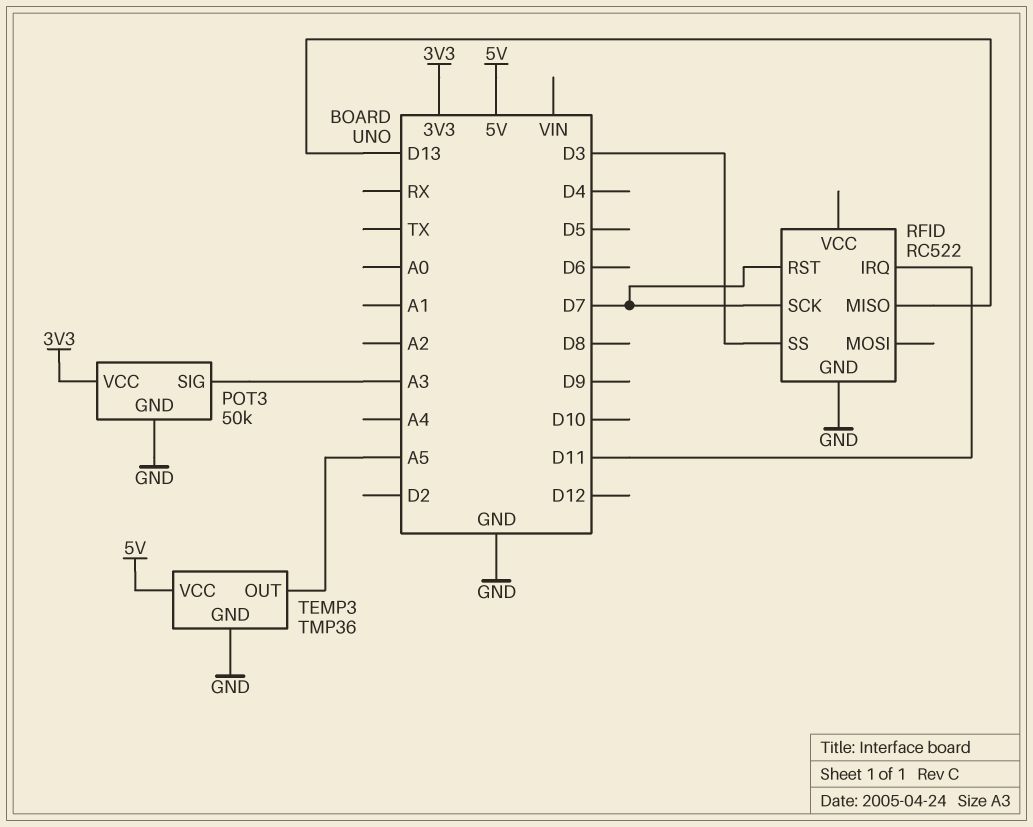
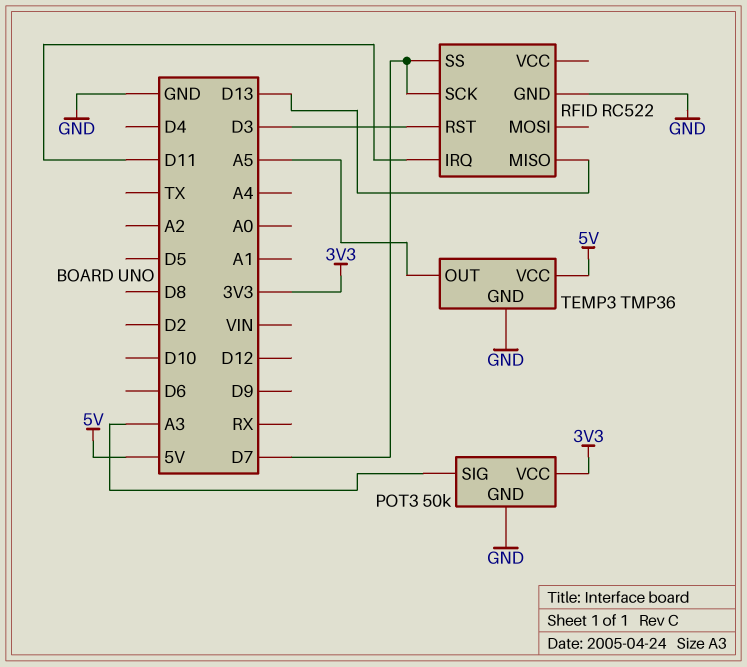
RFID pin RST: D7 -> D3
RFID pin SS: D3 -> D7

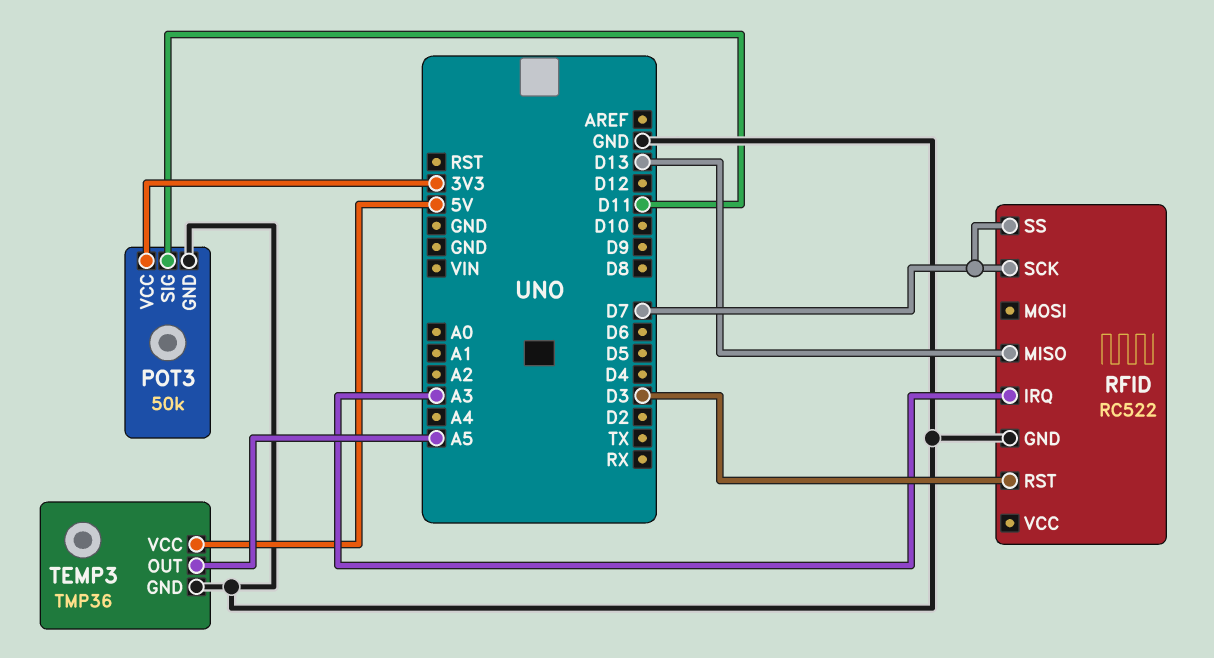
POT3 pin SIG: A3 -> D11
RFID pin IRQ: D11 -> A3

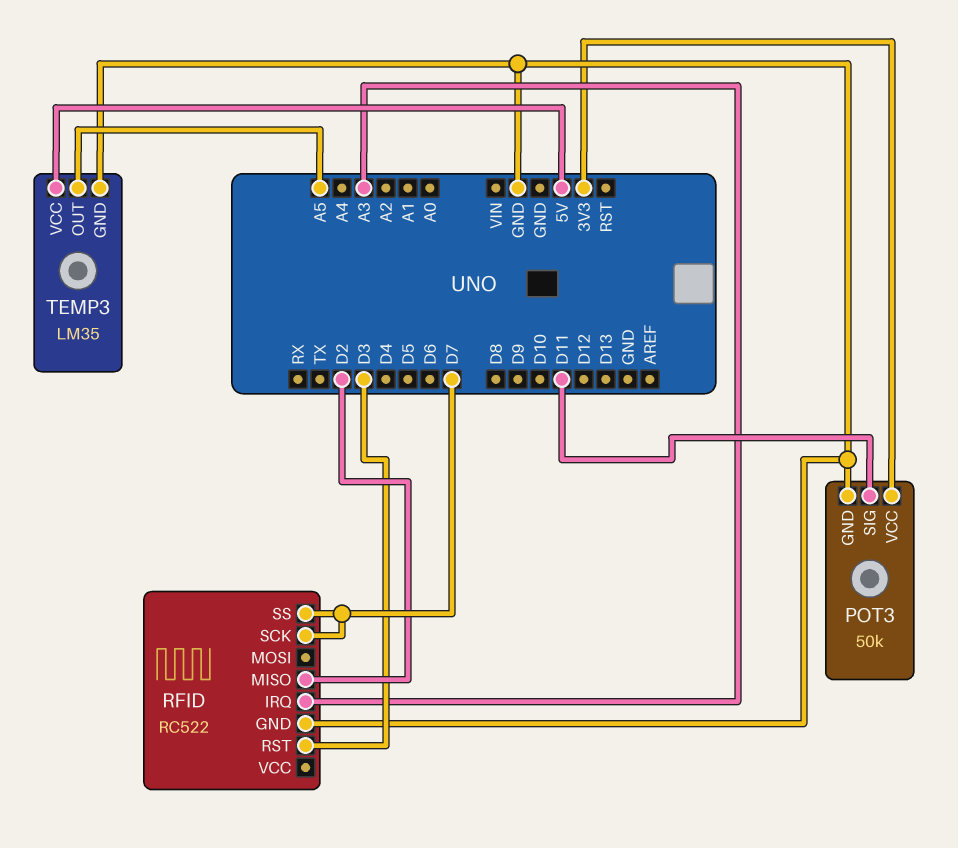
RFID pin MISO: D13 -> D2
TEMP3: TMP36 -> LM35

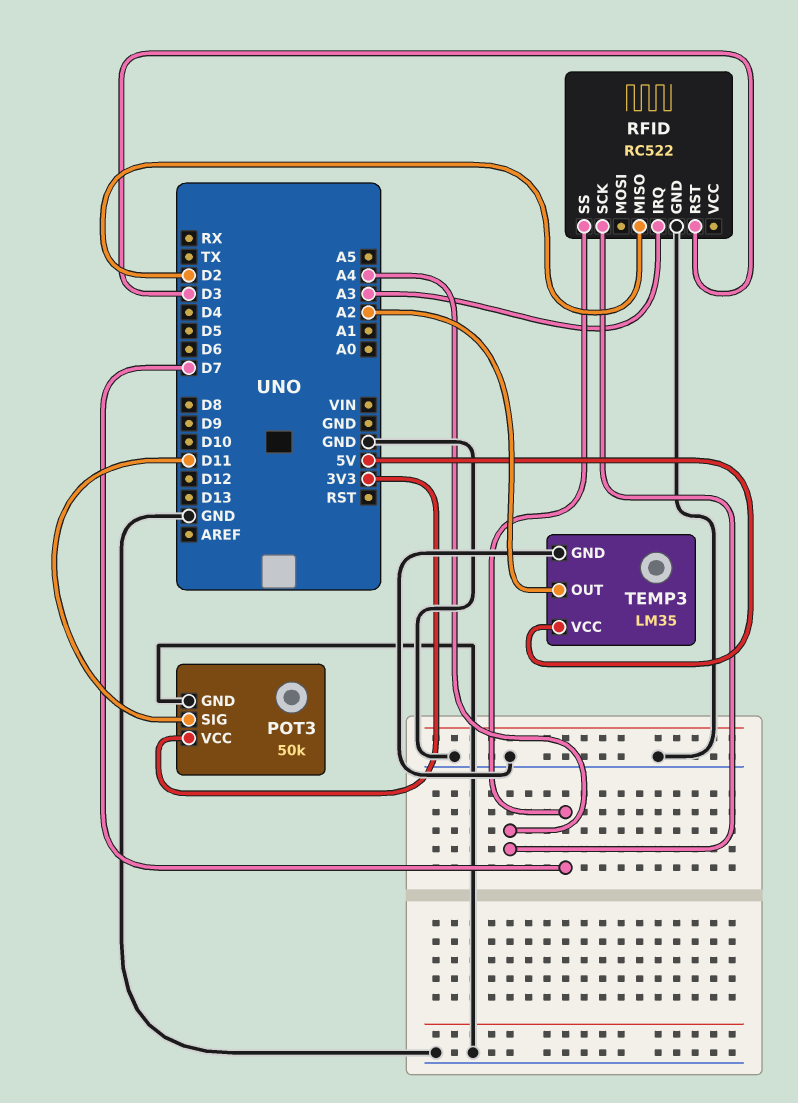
RFID pin SCK: D7 -> A4
TEMP3 pin OUT: A5 -> A2

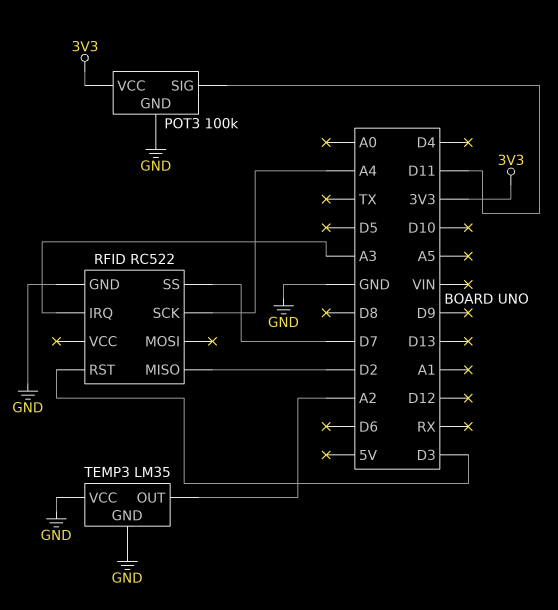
POT3: 50k -> 100k
TEMP3 pin VCC: 5V -> GND

